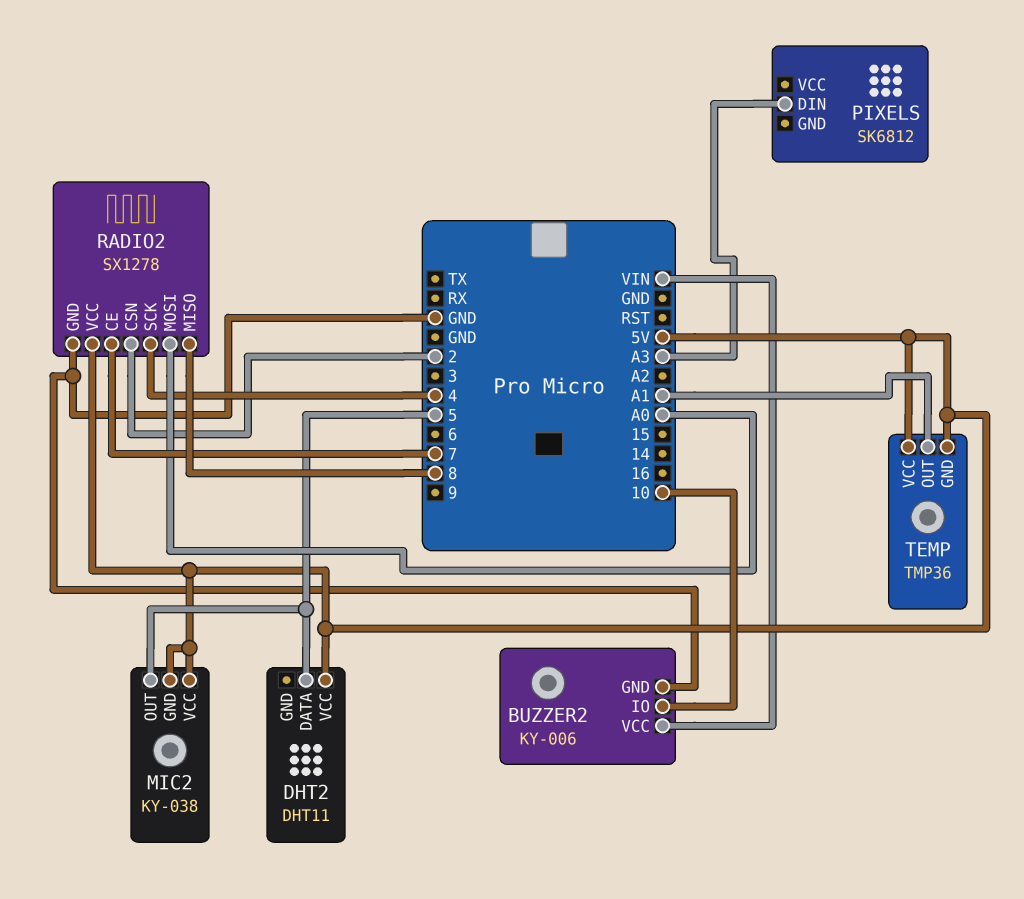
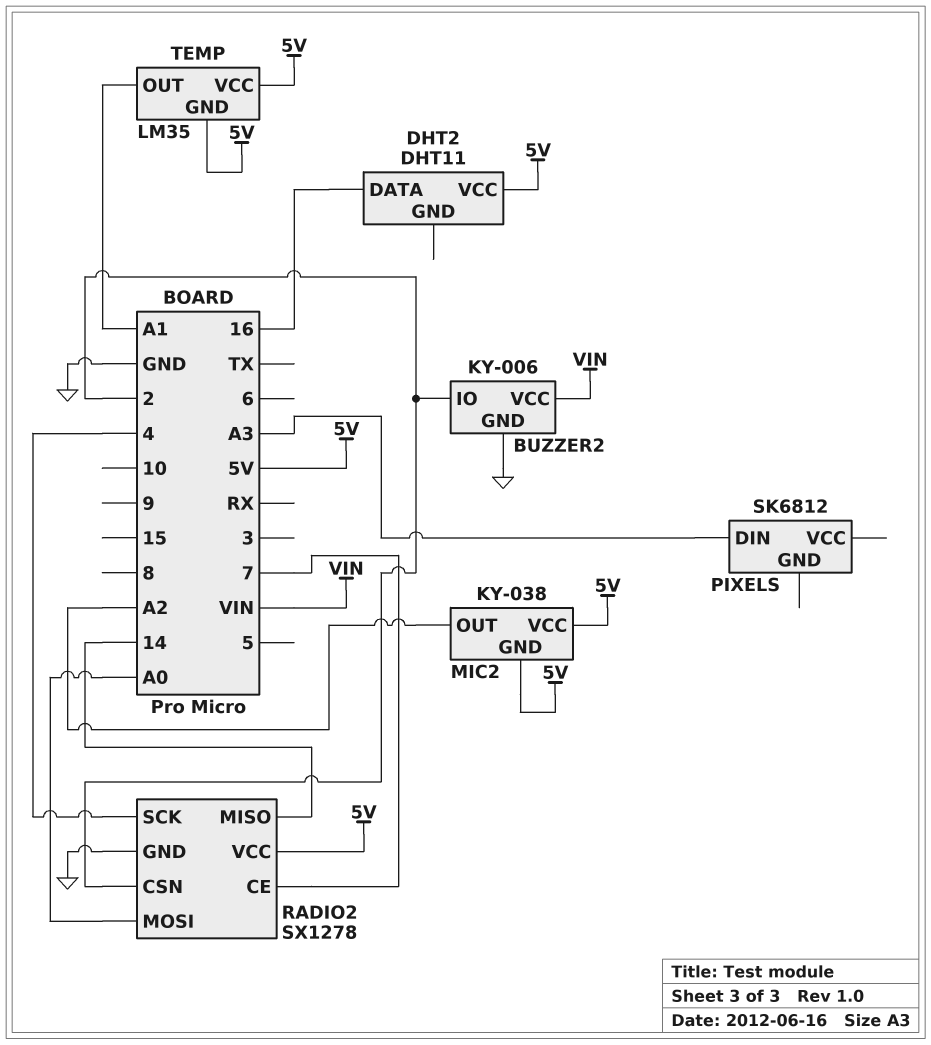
BUZZER2 pin IO: 10 -> 2
DHT2 pin DATA: 5 -> 16
MIC2 pin OUT: 5 -> A2
RADIO2 pin MISO: 8 -> 14
TEMP: TMP36 -> LM35

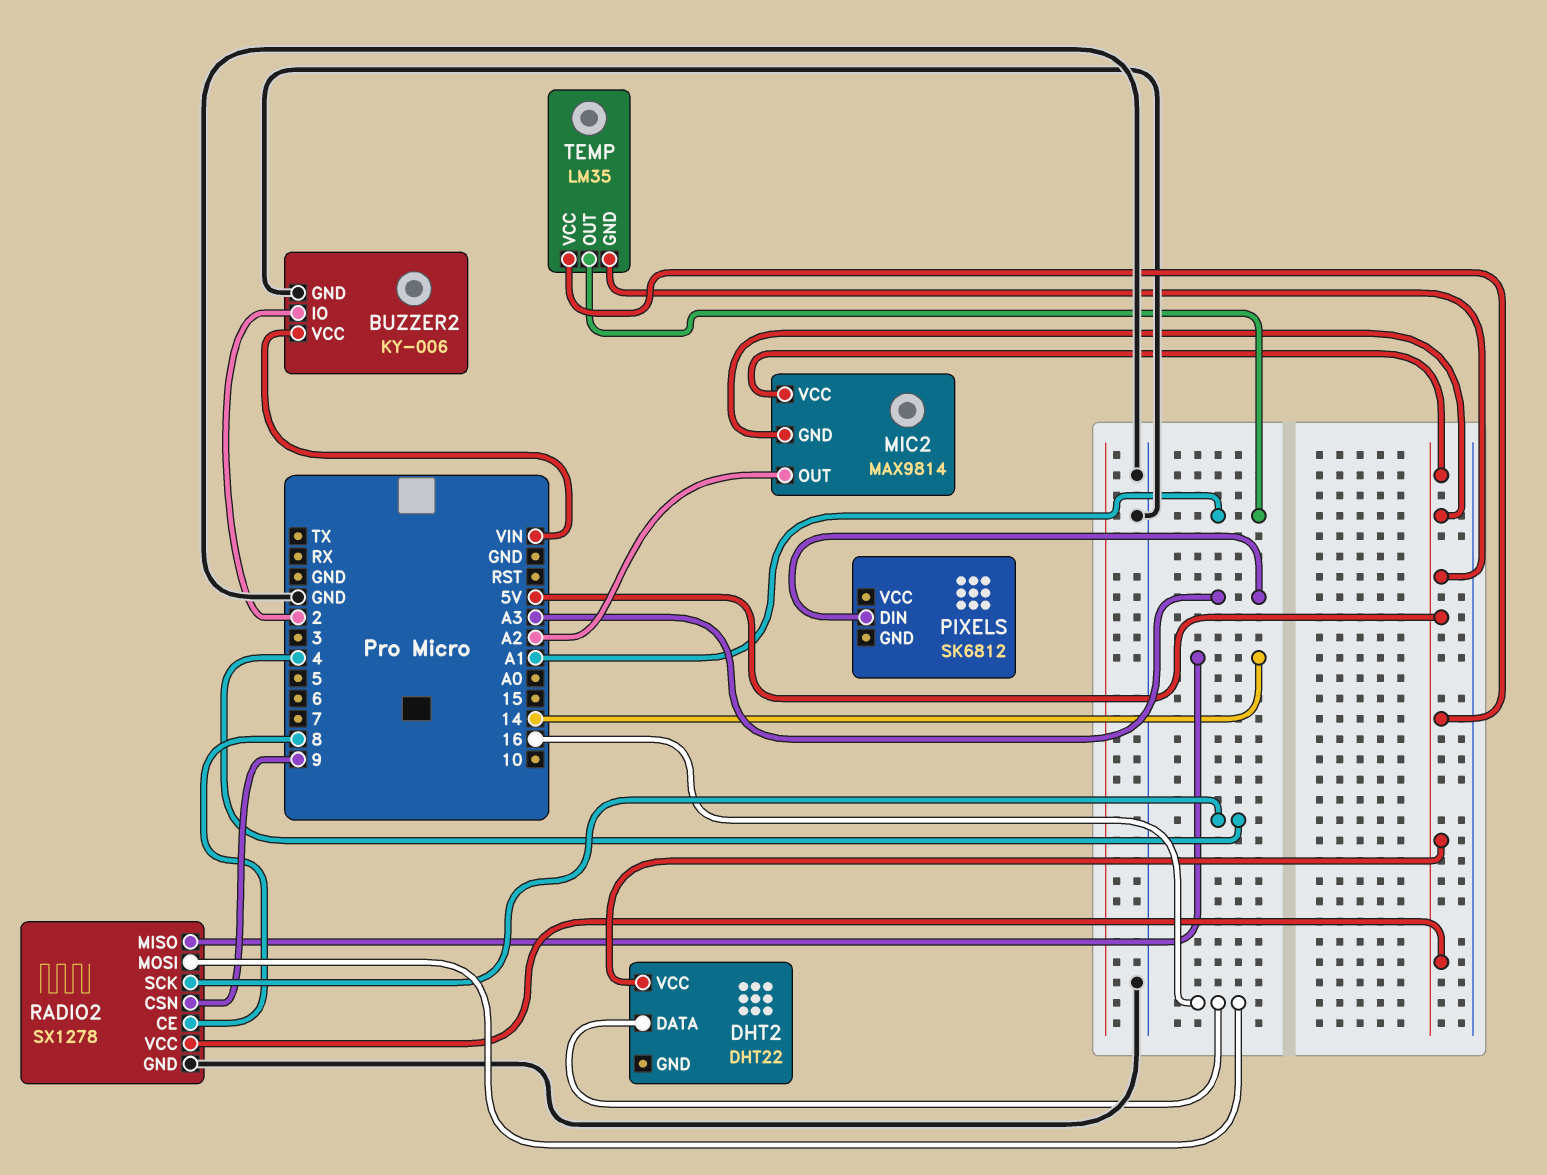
DHT2: DHT11 -> DHT22
MIC2: KY-038 -> MAX9814
RADIO2 pin CE: 7 -> 8
RADIO2 pin CSN: 2 -> 9
RADIO2 pin MOSI: A0 -> 16

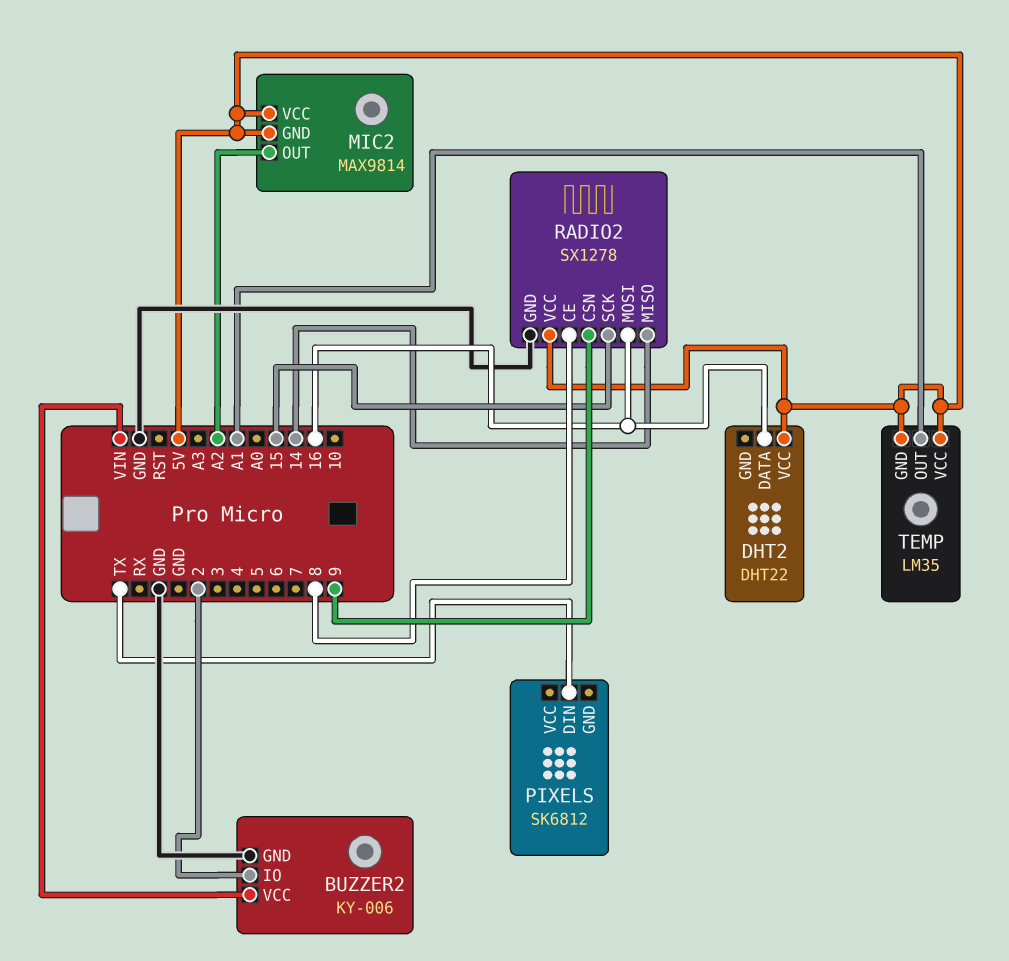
PIXELS pin DIN: A3 -> TX
RADIO2 pin SCK: 4 -> 15

